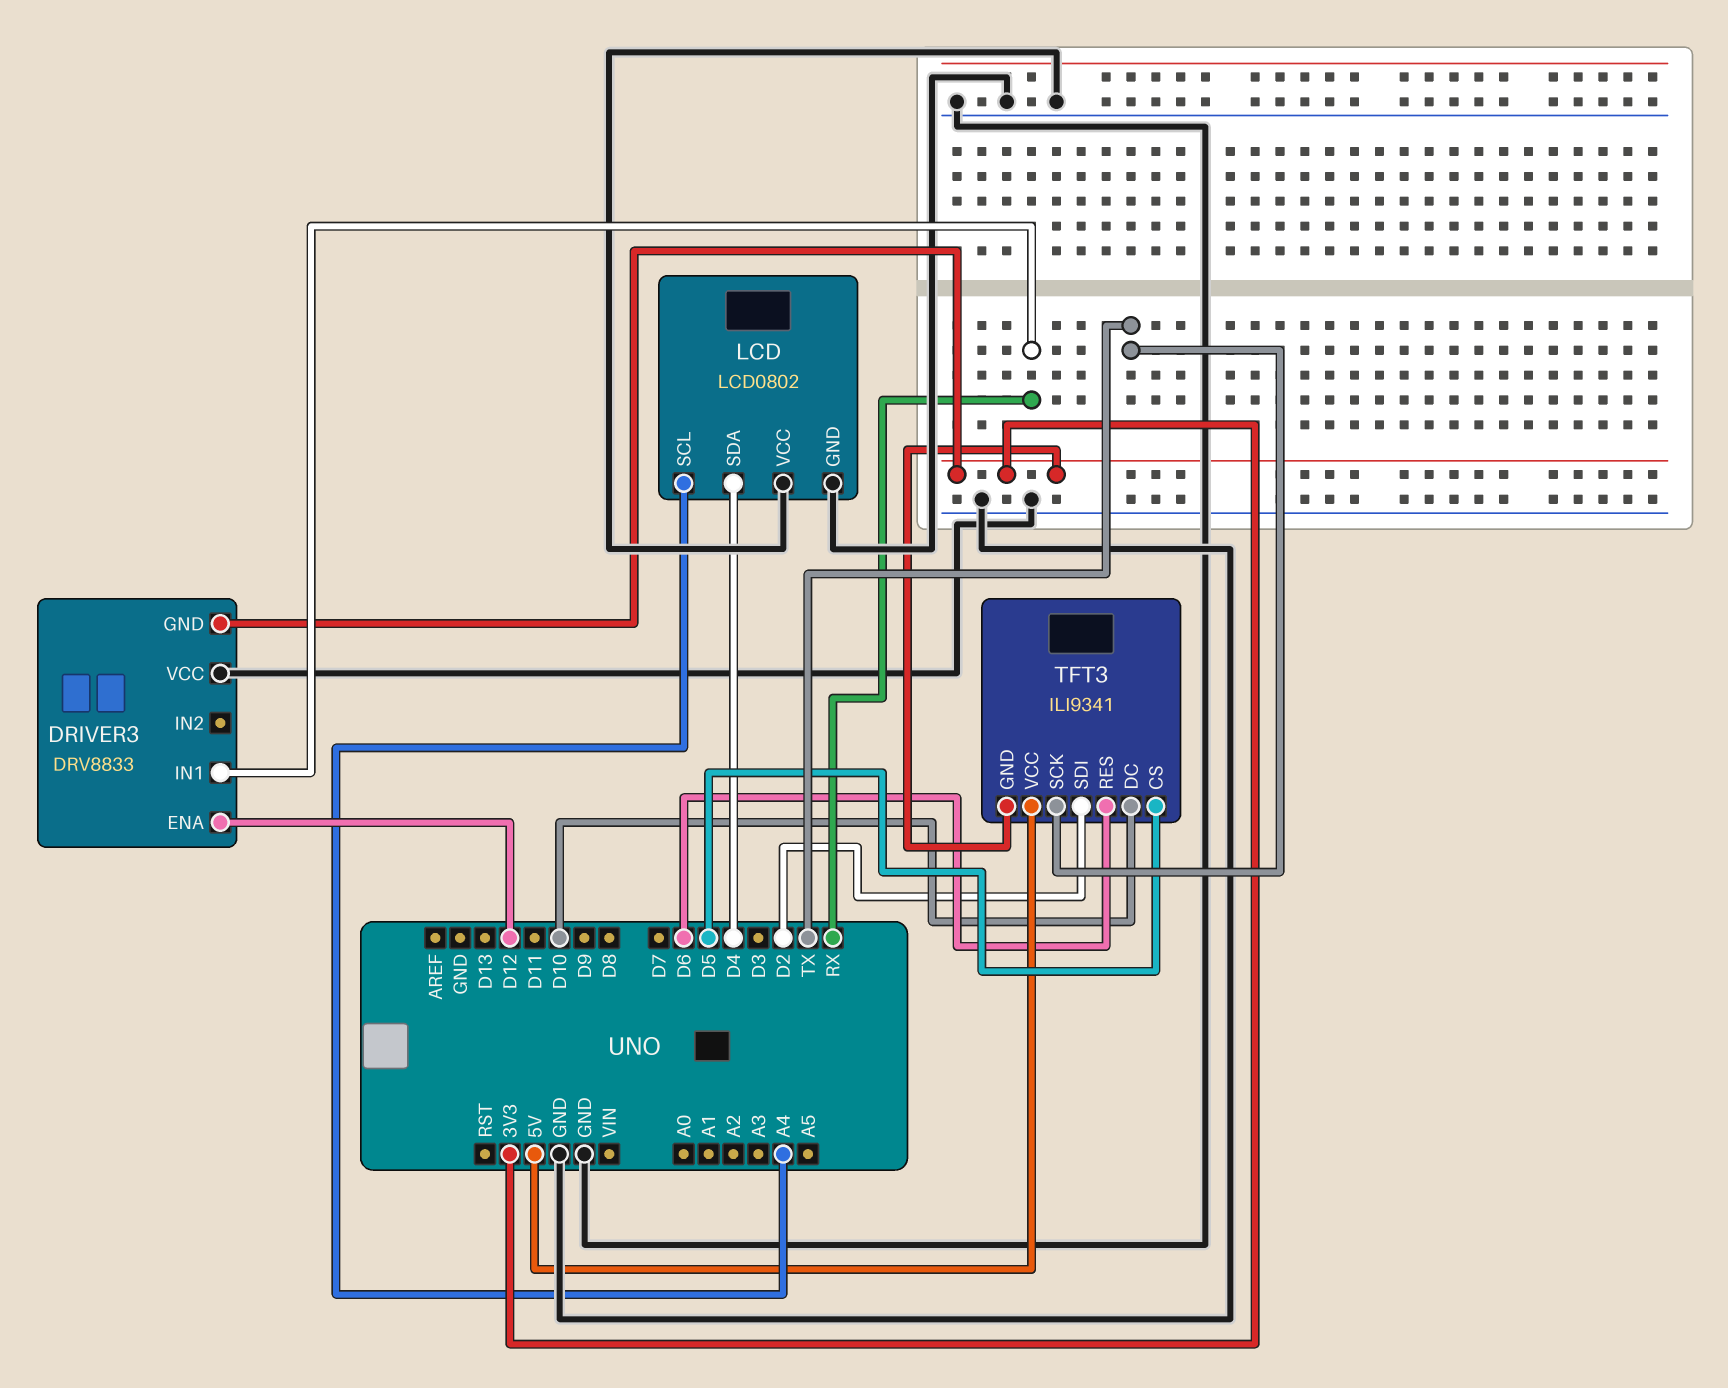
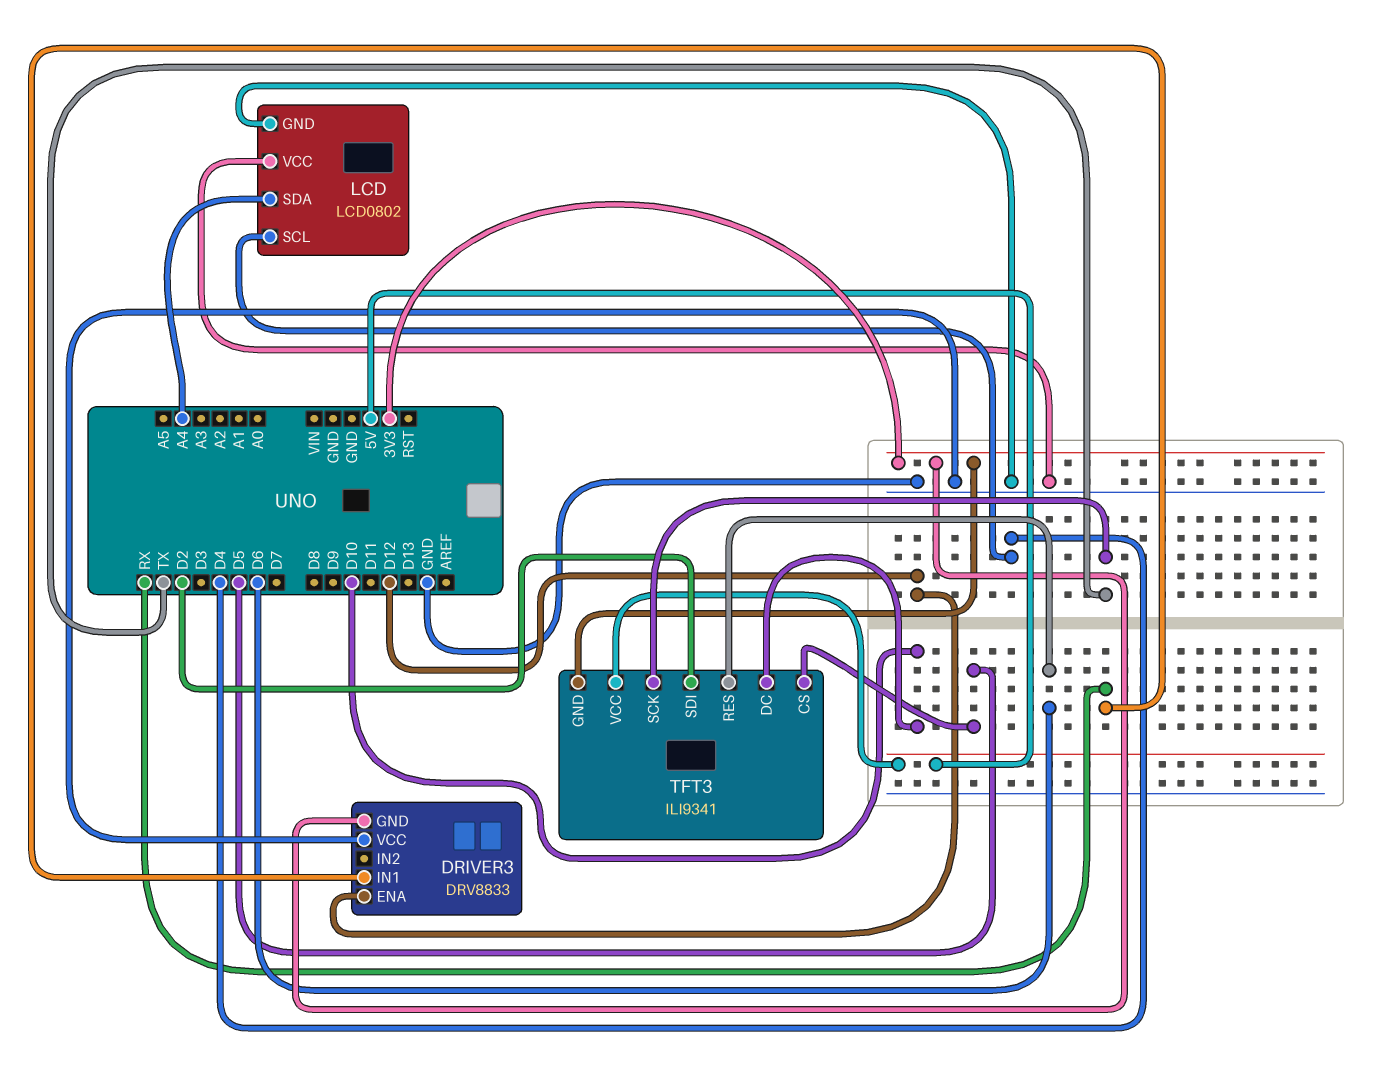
LCD pin SCL: A4 -> D4
LCD pin SDA: D4 -> A4

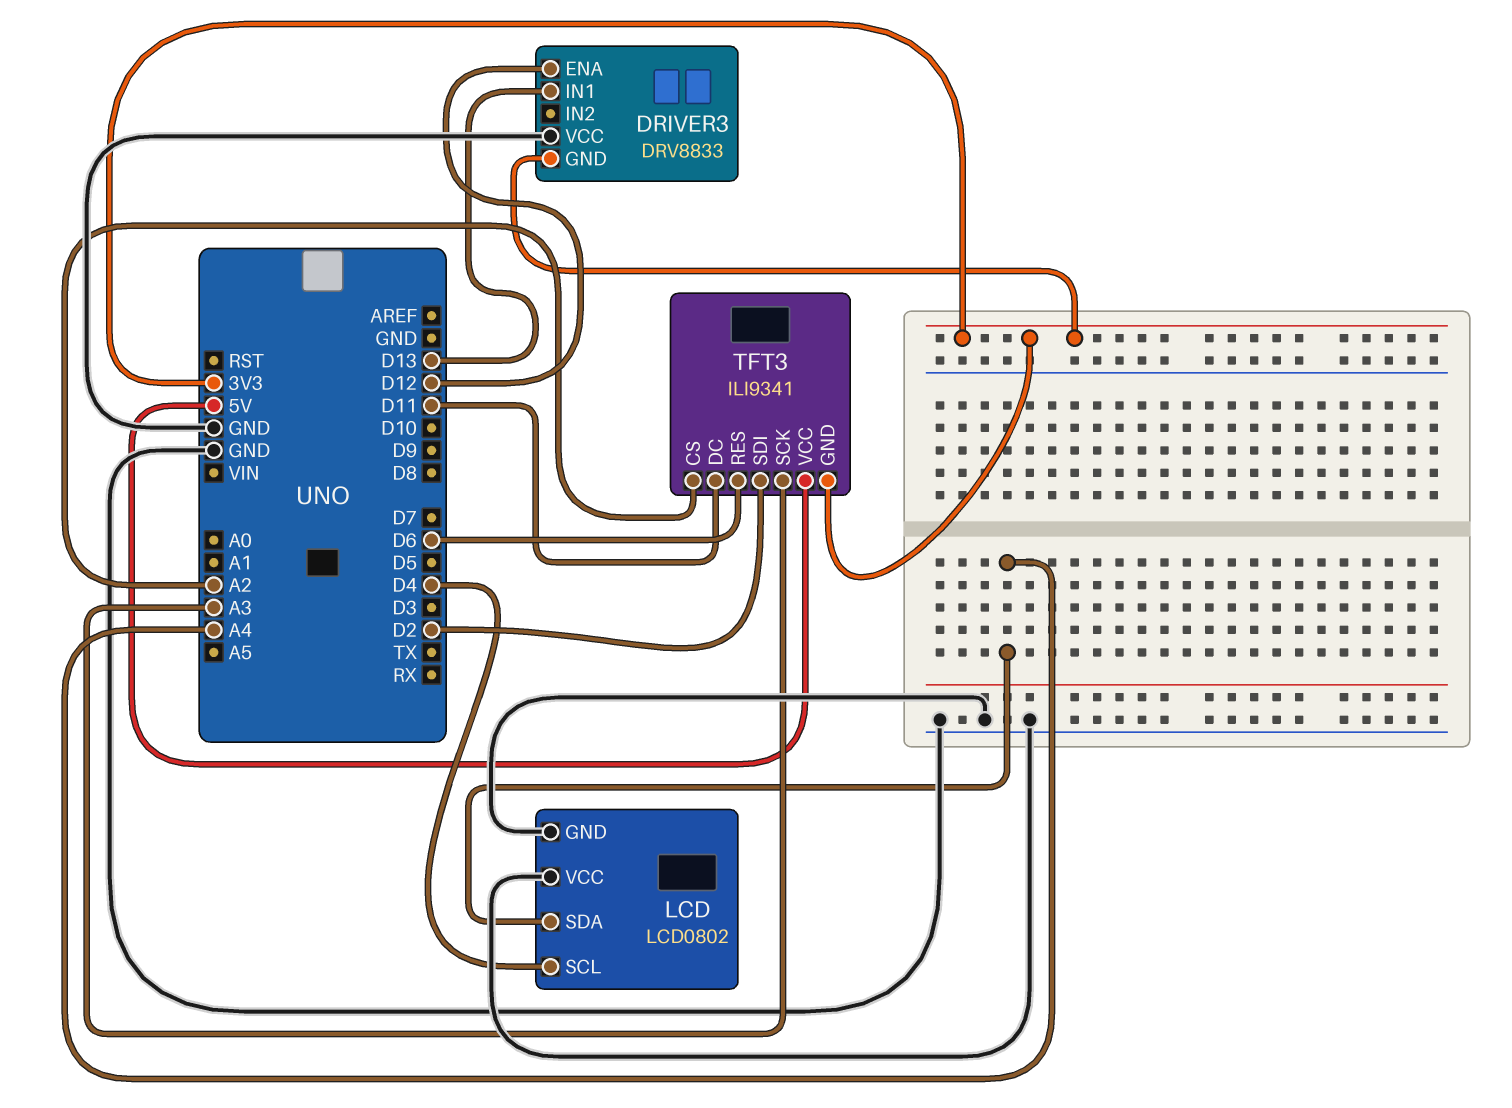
DRIVER3 pin IN1: RX -> D13
TFT3 pin CS: D5 -> A2
TFT3 pin DC: D10 -> D11
TFT3 pin SCK: TX -> A3

